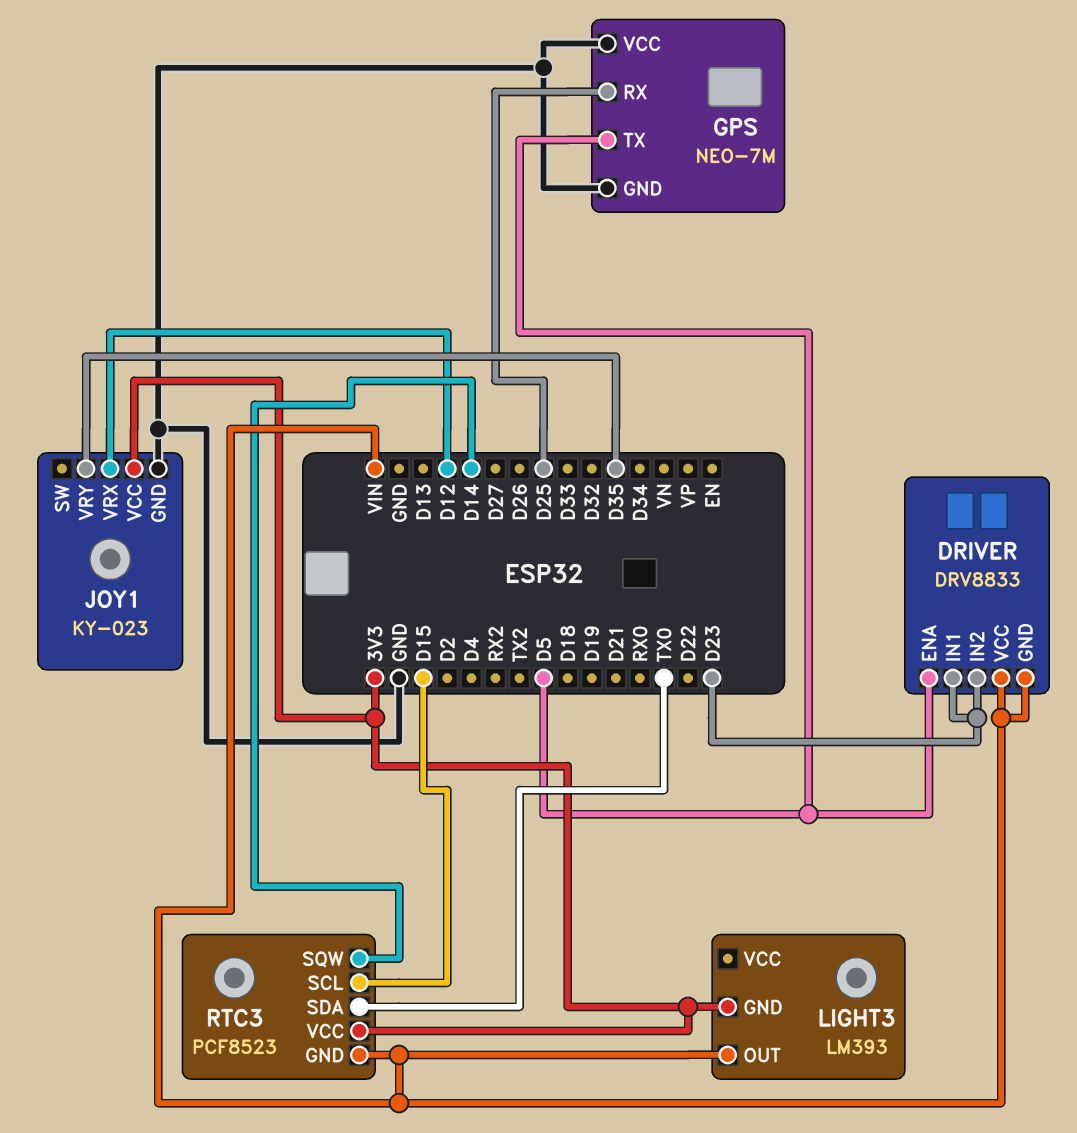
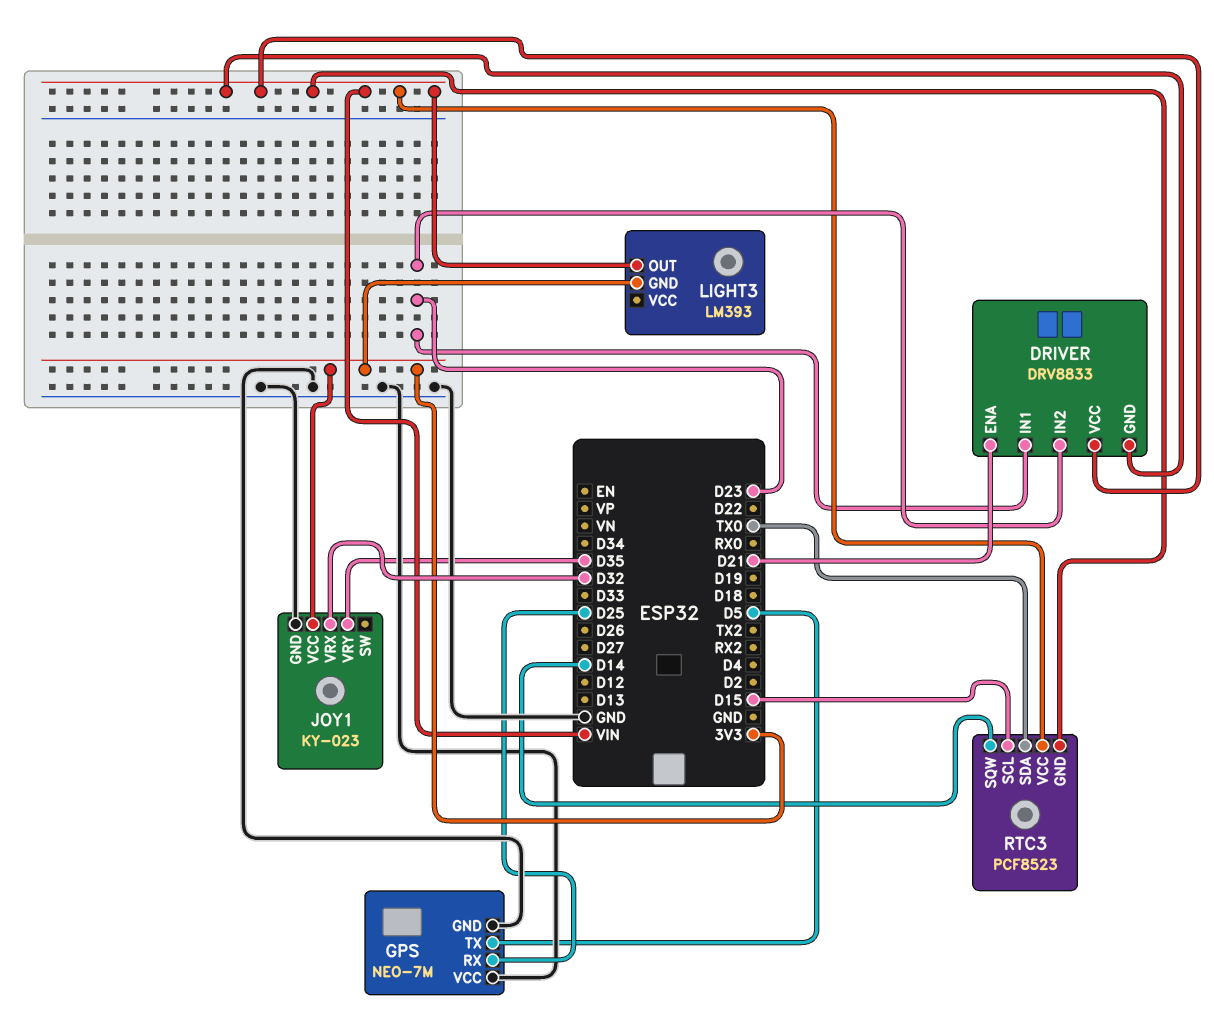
DRIVER pin ENA: D5 -> D21
JOY1 pin VRX: D12 -> D32
RTC3 pin VCC: 3V3 -> VIN

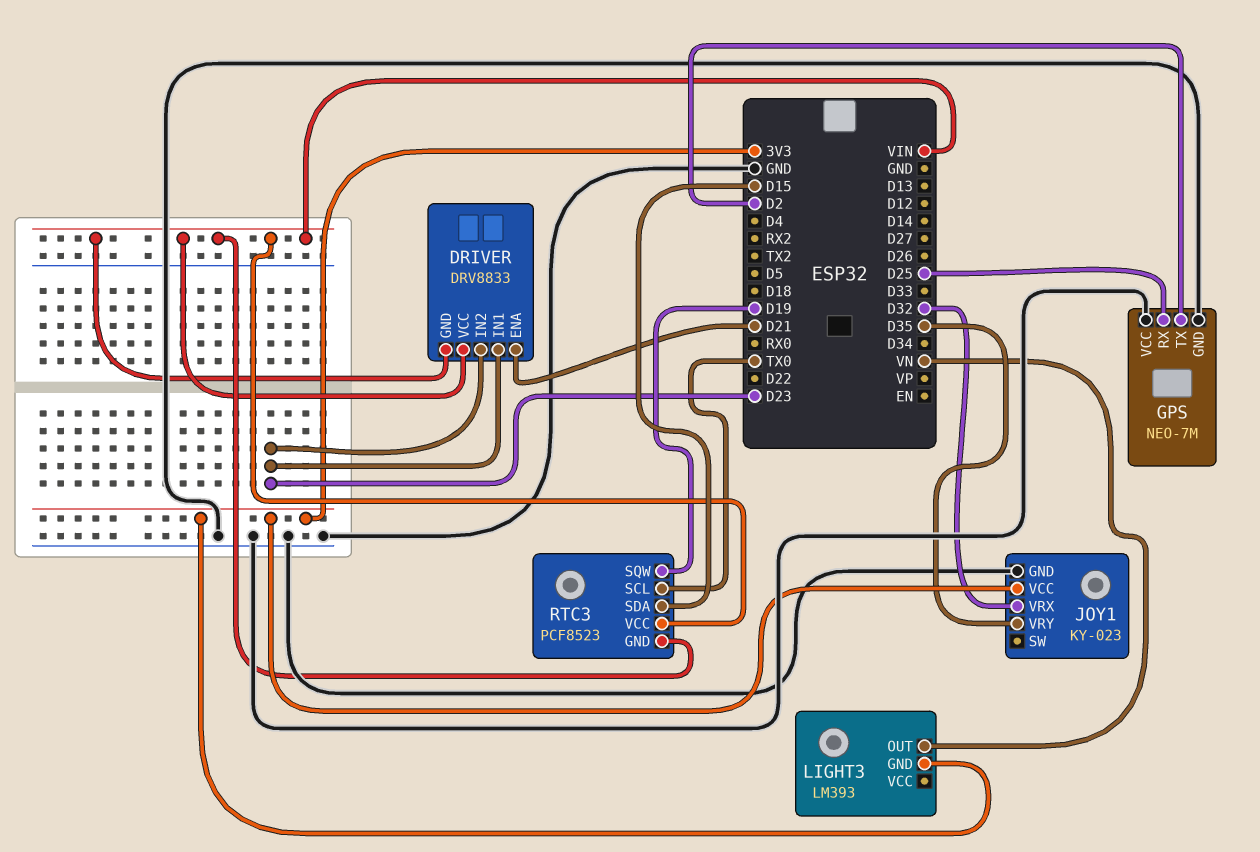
GPS pin TX: D5 -> D2
LIGHT3 pin OUT: VIN -> VN
RTC3 pin SCL: D15 -> TX0
RTC3 pin SDA: TX0 -> D15
RTC3 pin SQW: D14 -> D19

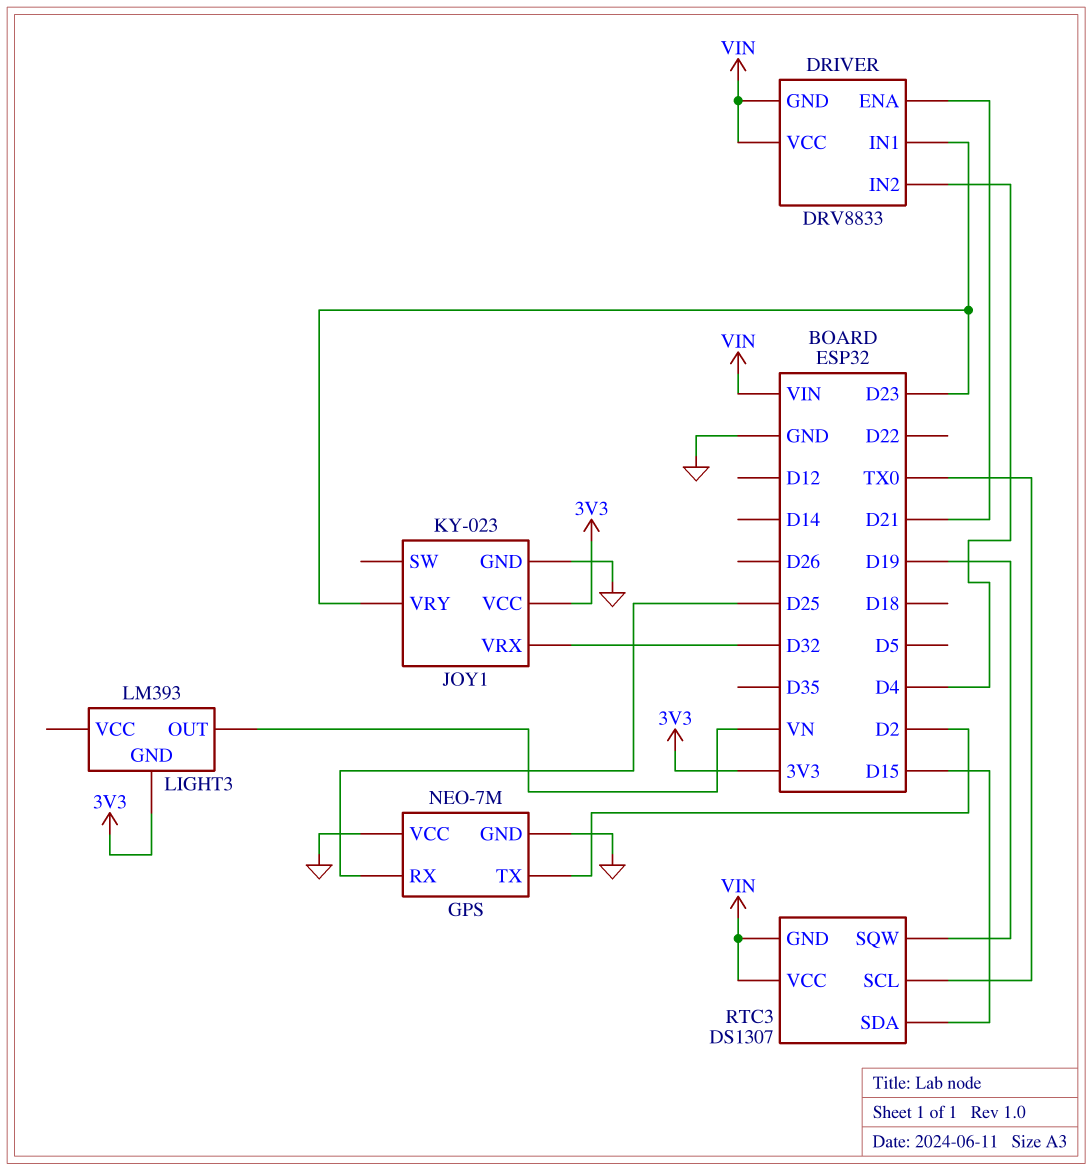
DRIVER pin IN2: D23 -> D4
JOY1 pin VRY: D35 -> D23
RTC3: PCF8523 -> DS1307

